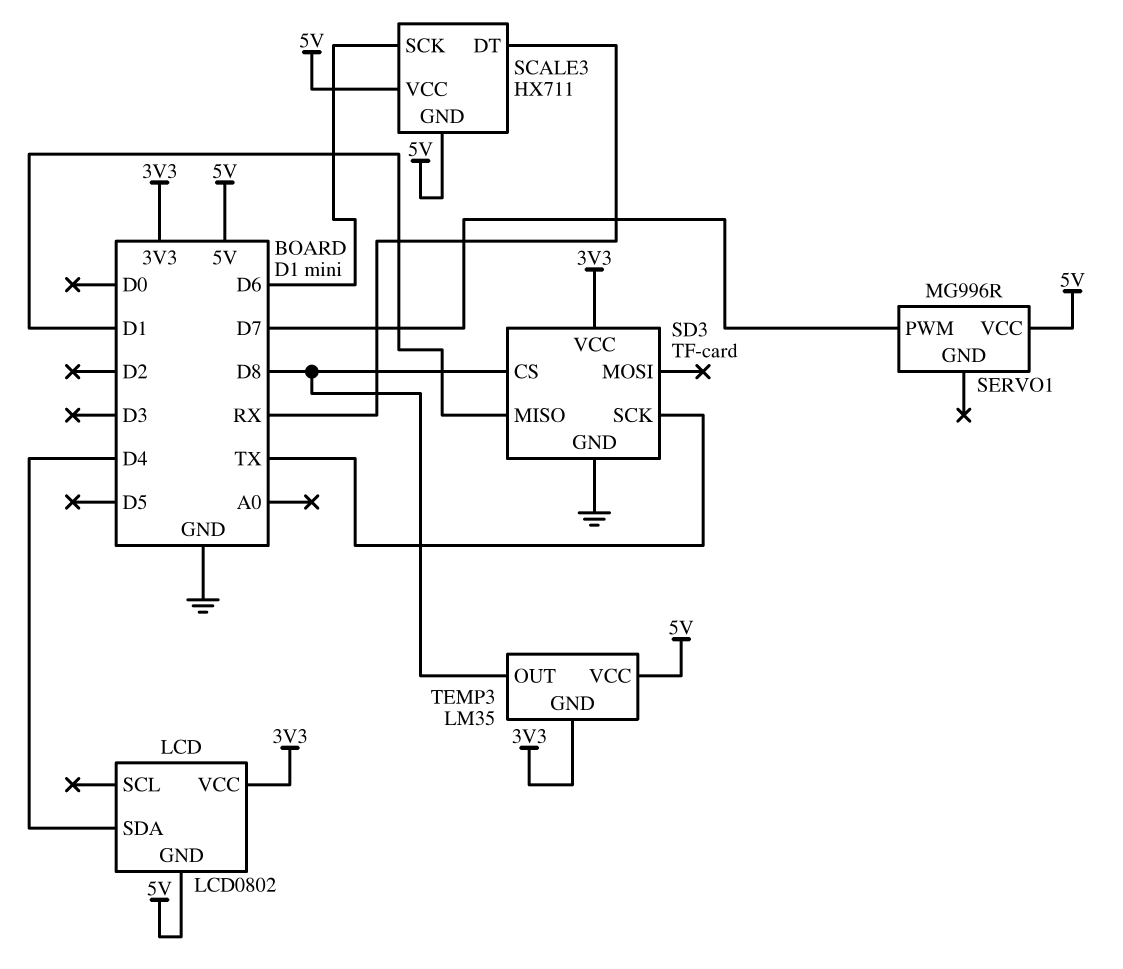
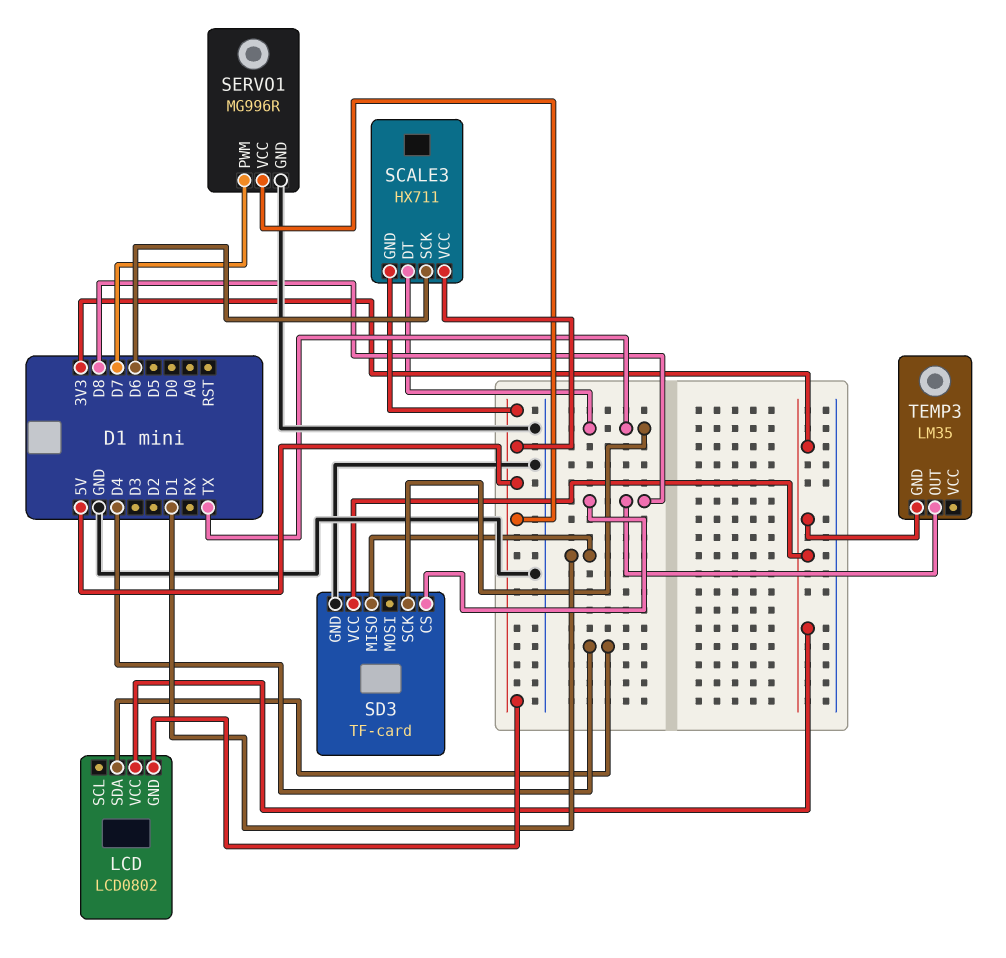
SCALE3 pin DT: RX -> TX
SERVO1 pin GND: none -> GND
TEMP3 pin VCC: 5V -> none

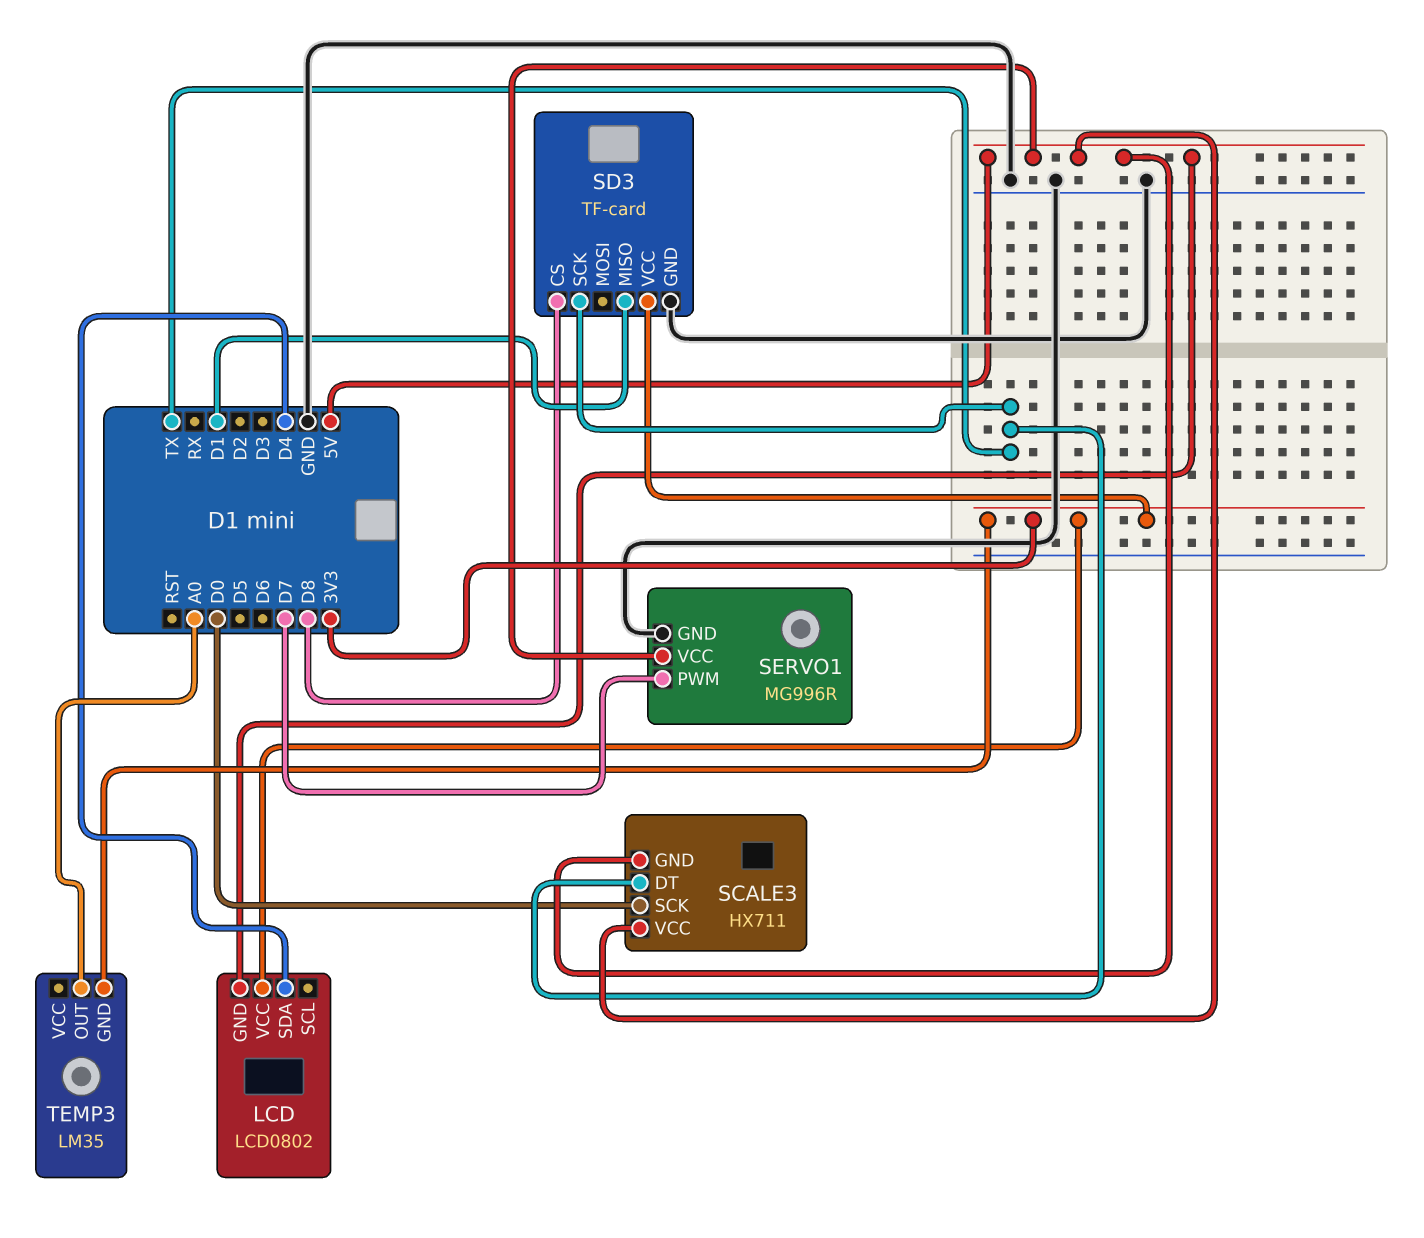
SCALE3 pin SCK: D6 -> D0
TEMP3 pin OUT: D8 -> A0

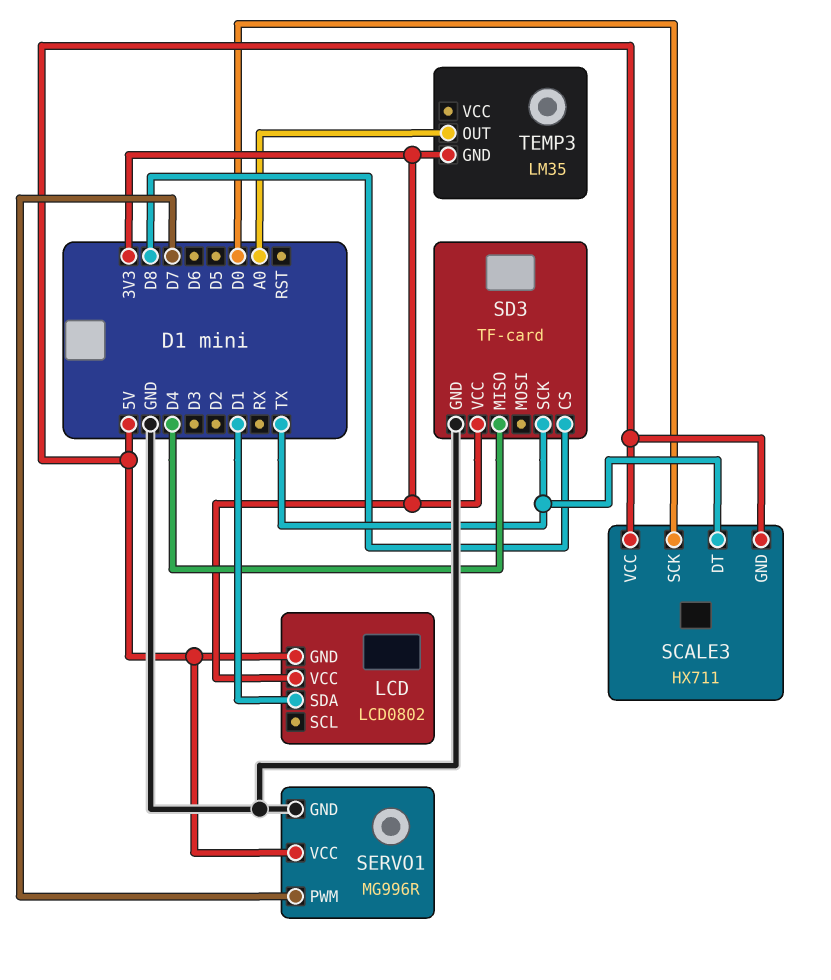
LCD pin SDA: D4 -> D1
SD3 pin MISO: D1 -> D4

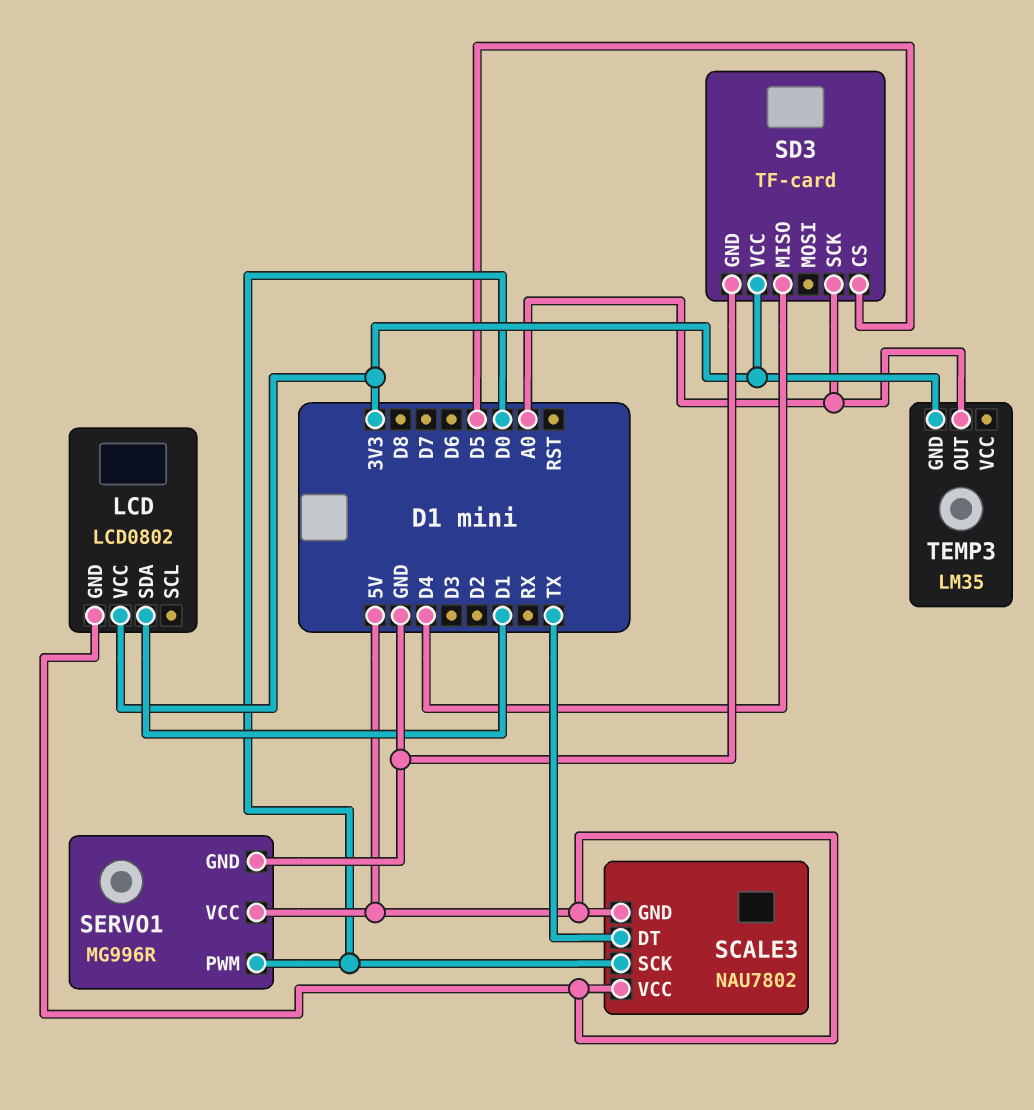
SCALE3: HX711 -> NAU7802
SD3 pin CS: D8 -> D5
SD3 pin SCK: TX -> A0
SERVO1 pin PWM: D7 -> D0

